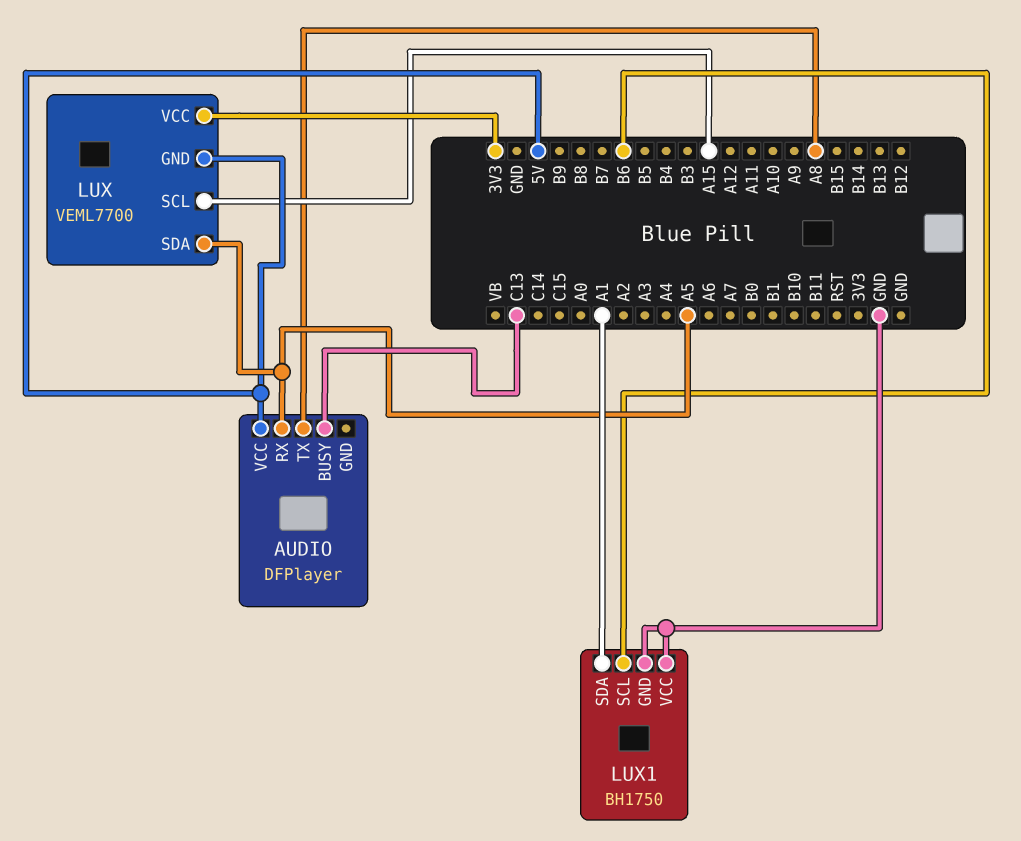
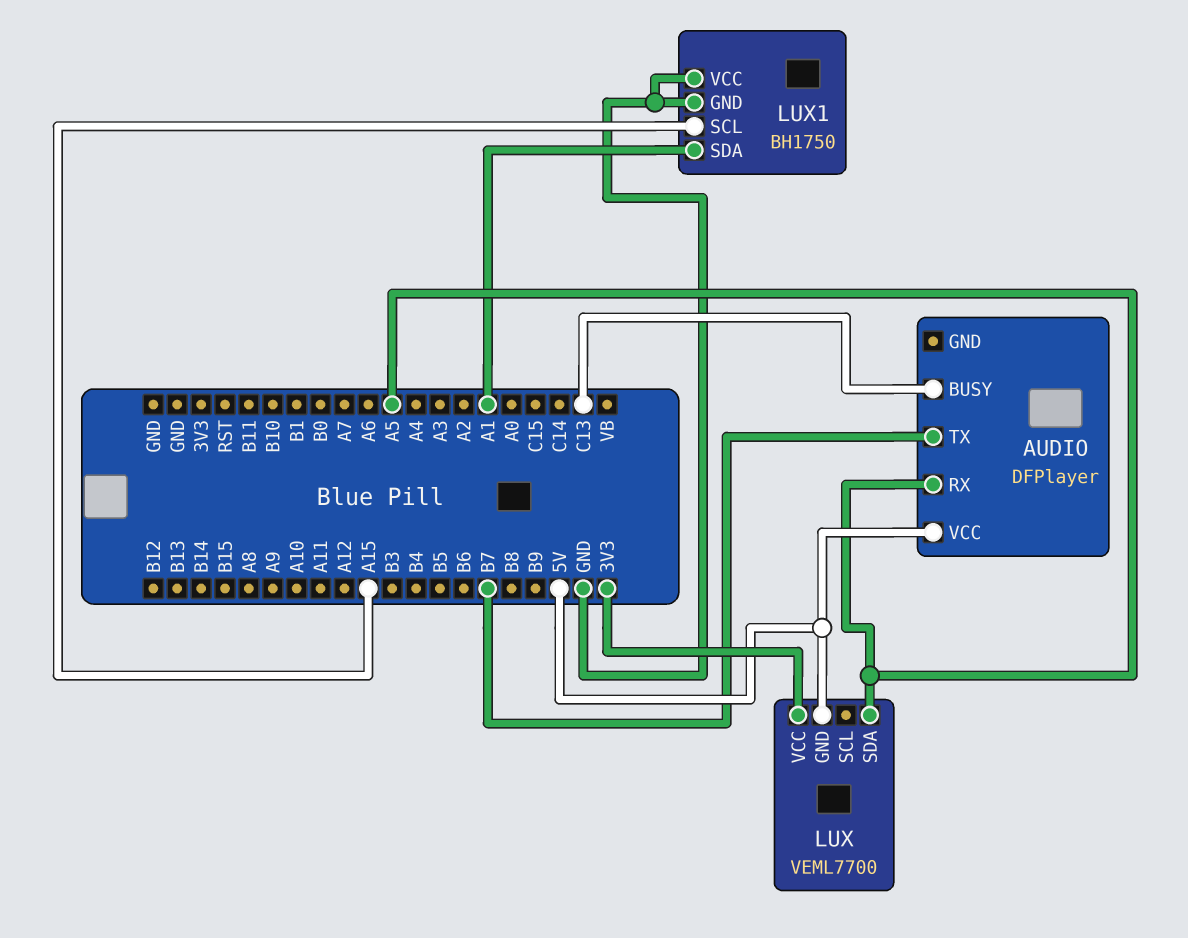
AUDIO pin TX: A8 -> B7
LUX pin SCL: A15 -> none
LUX1 pin SCL: B6 -> A15

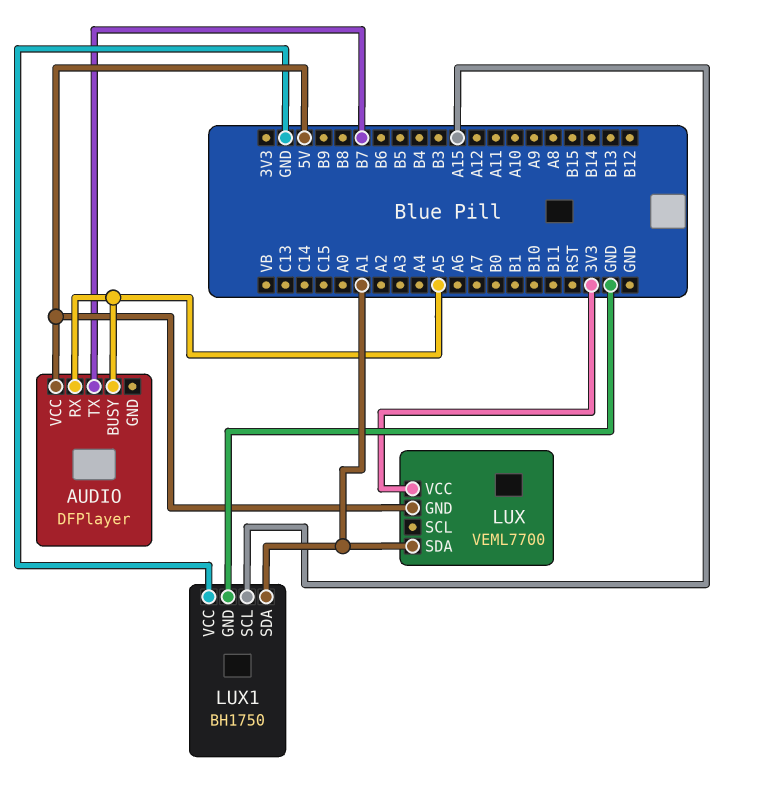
AUDIO pin BUSY: C13 -> A5
LUX pin SDA: A5 -> A1

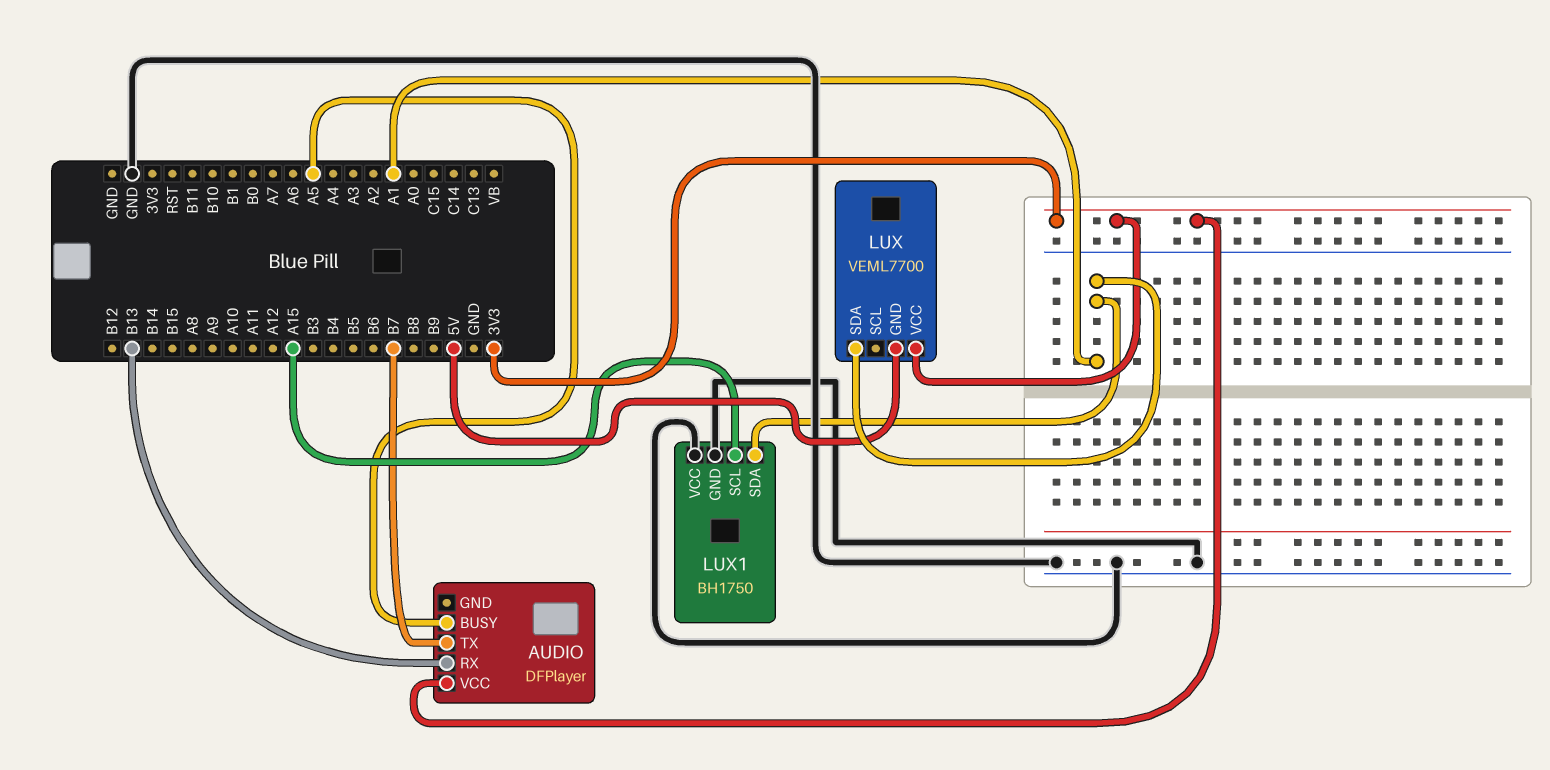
AUDIO pin RX: A5 -> B13
AUDIO pin VCC: 5V -> 3V3

